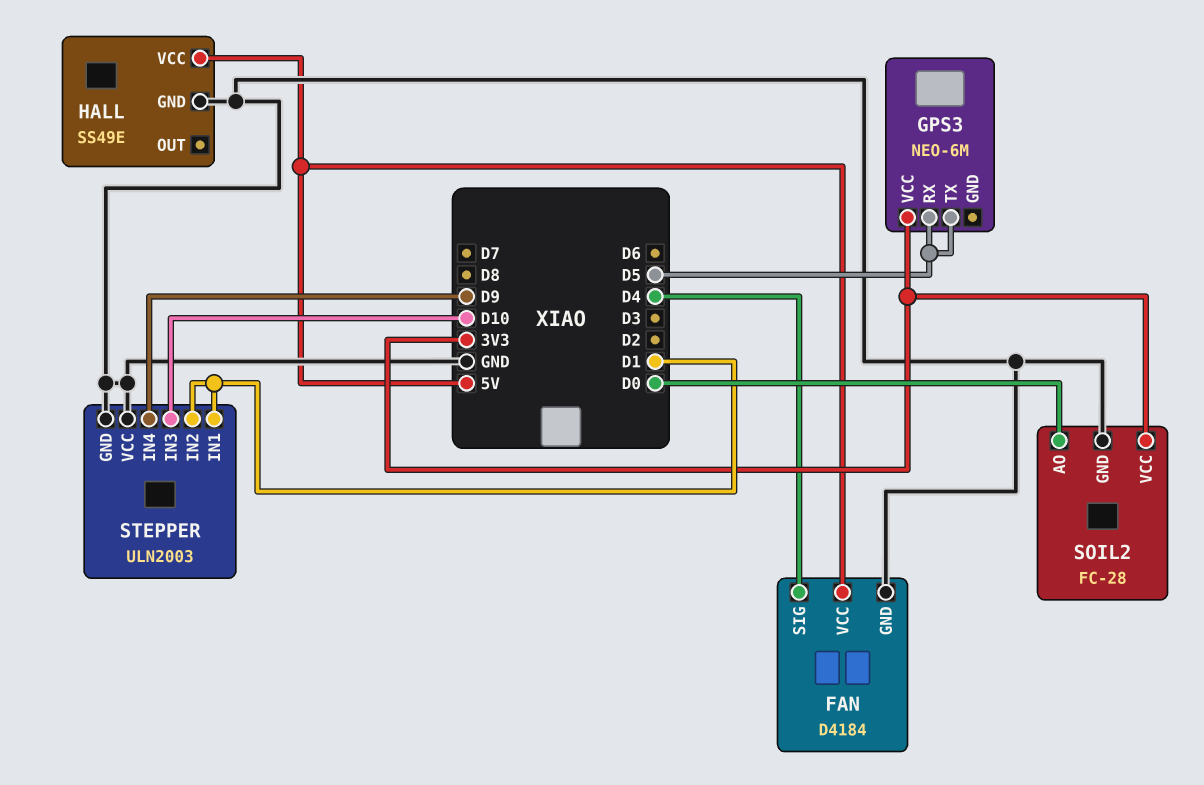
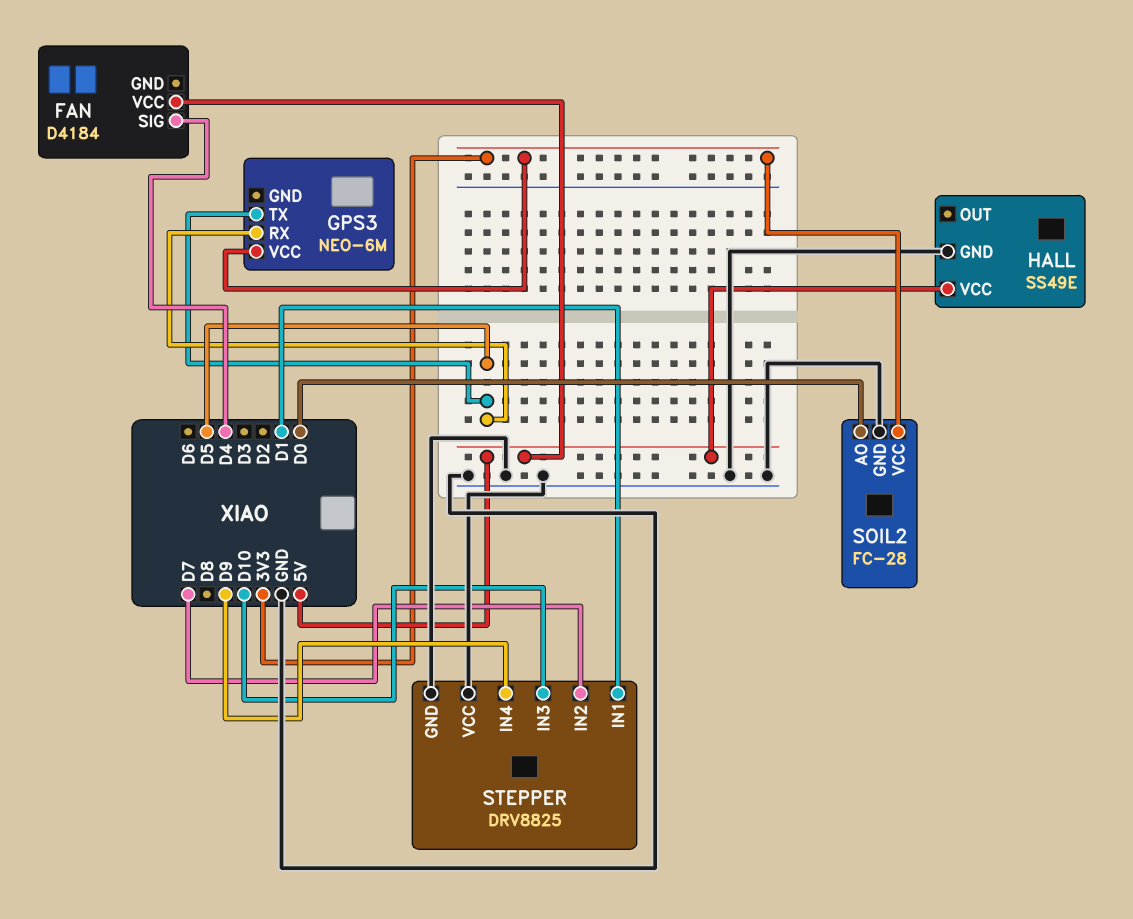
FAN pin GND: GND -> none
STEPPER: ULN2003 -> DRV8825
STEPPER pin IN2: D1 -> D7

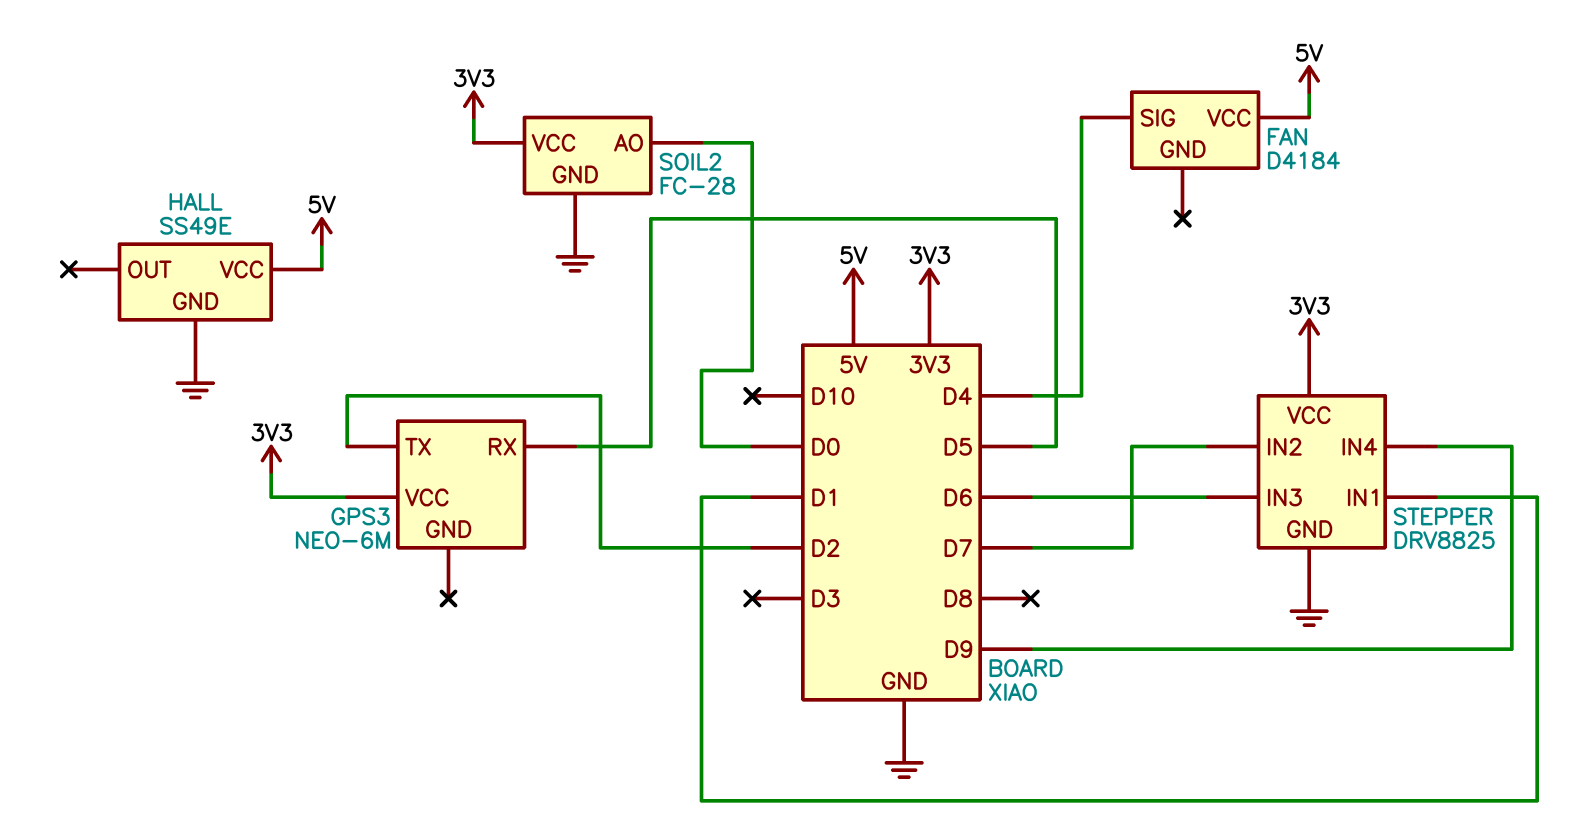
GPS3 pin TX: D5 -> D2
STEPPER pin IN3: D10 -> D6
STEPPER pin VCC: GND -> 3V3

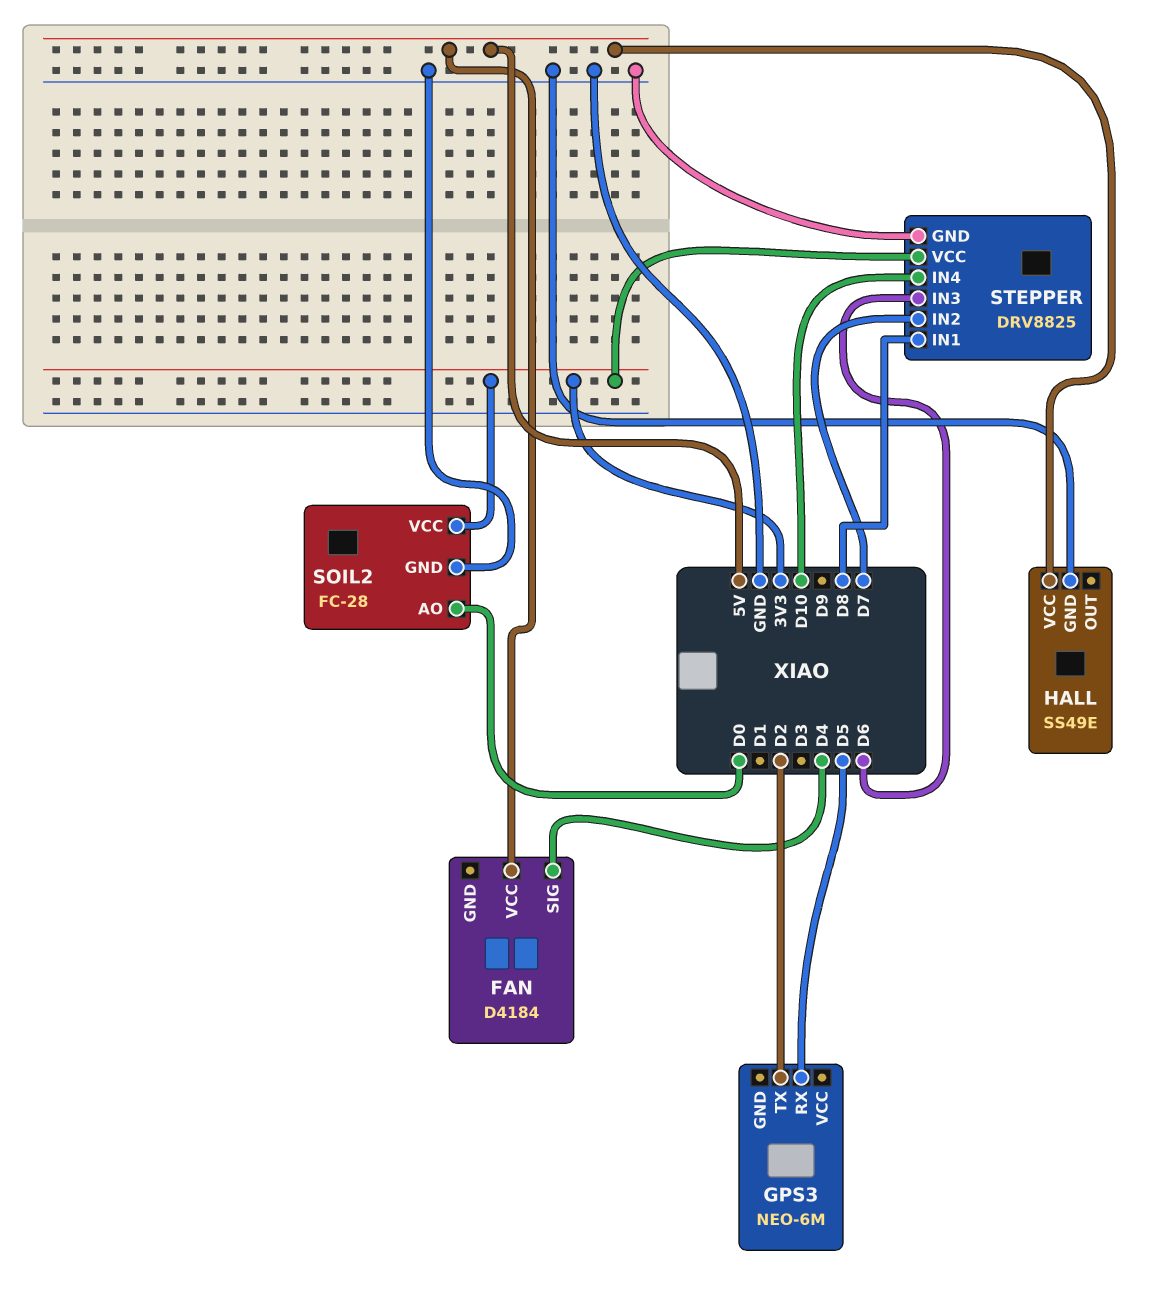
GPS3 pin VCC: 3V3 -> none
STEPPER pin IN1: D1 -> D8
STEPPER pin IN4: D9 -> D10

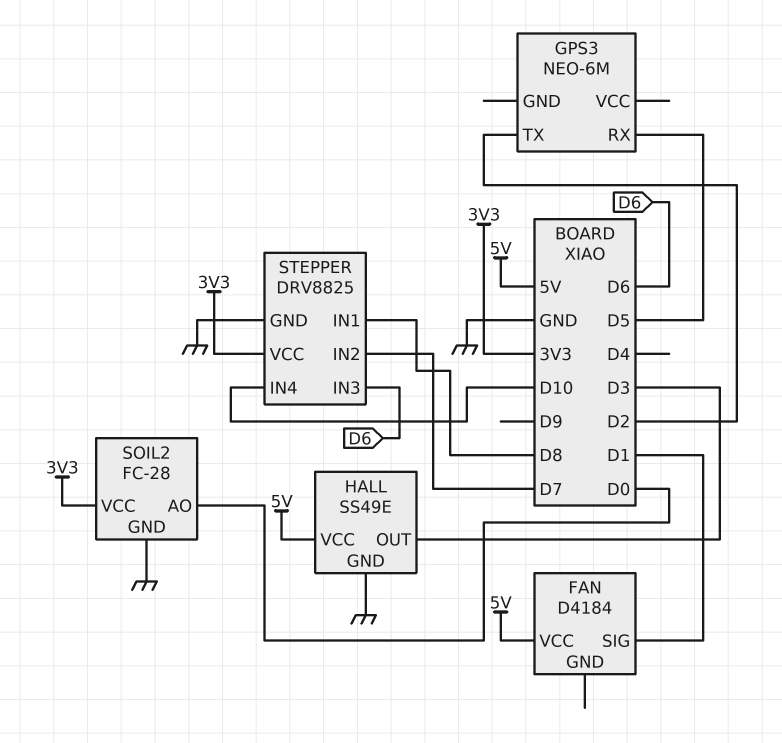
FAN pin SIG: D4 -> D1
HALL pin OUT: none -> D3

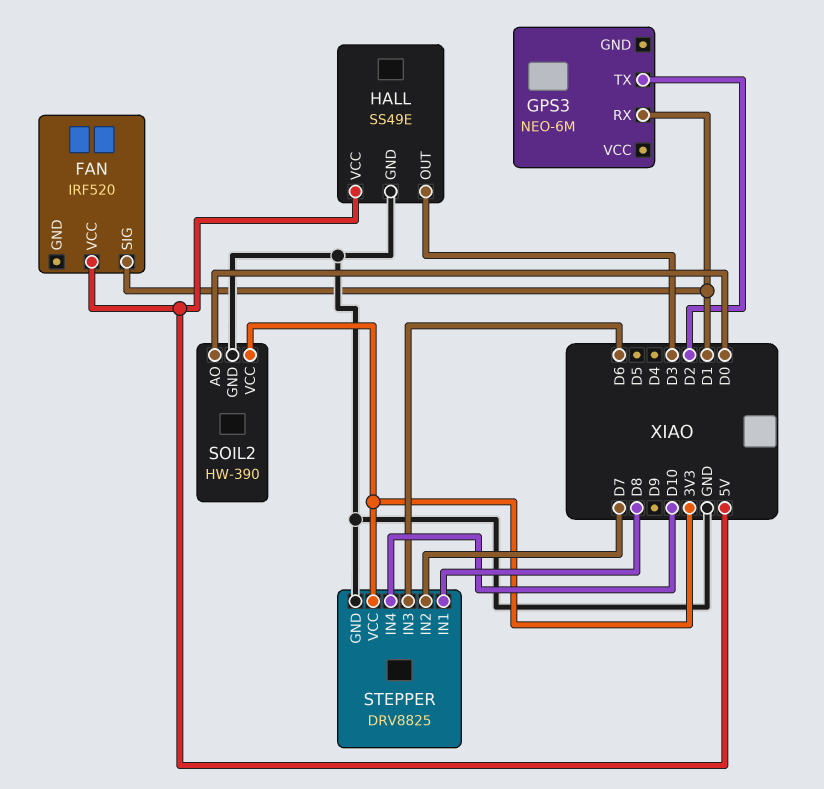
FAN: D4184 -> IRF520
GPS3 pin RX: D5 -> D1
SOIL2: FC-28 -> HW-390

